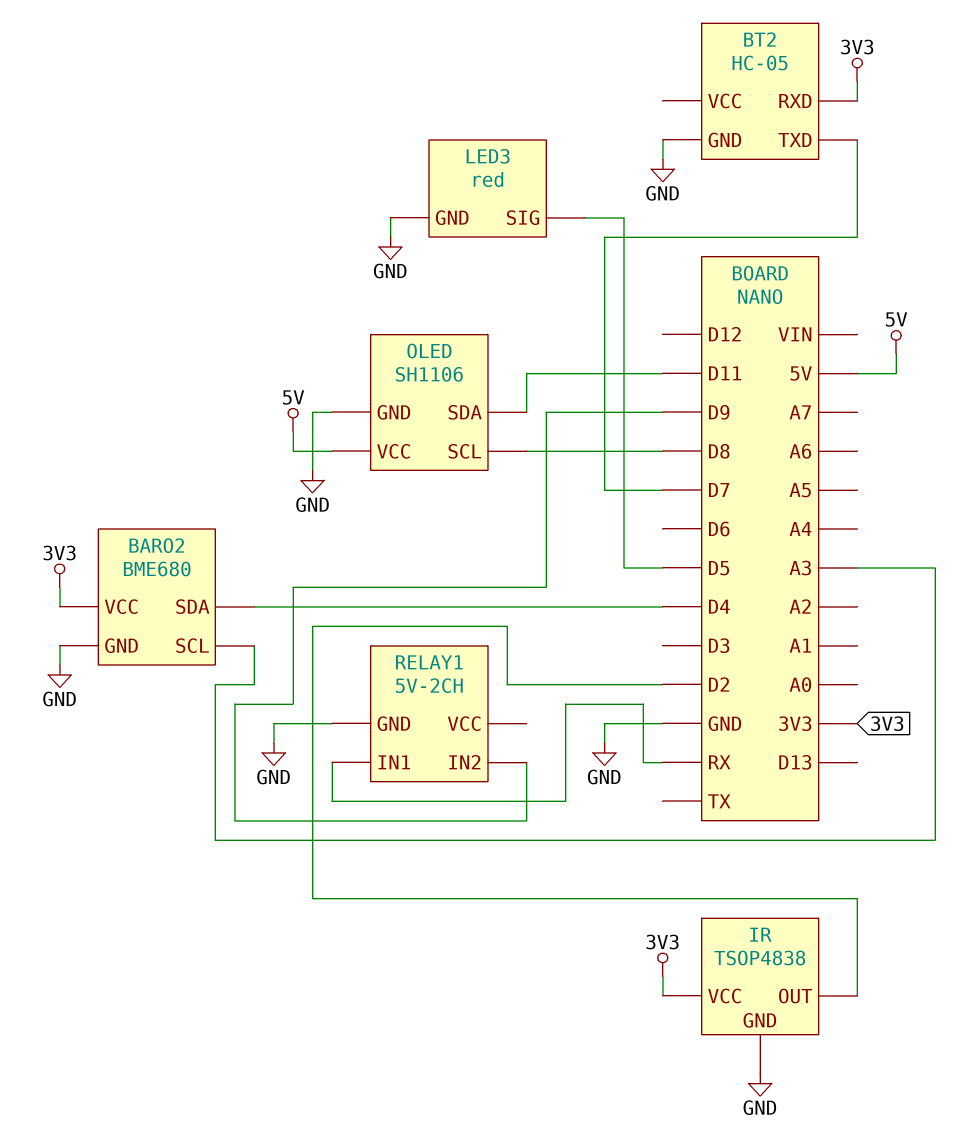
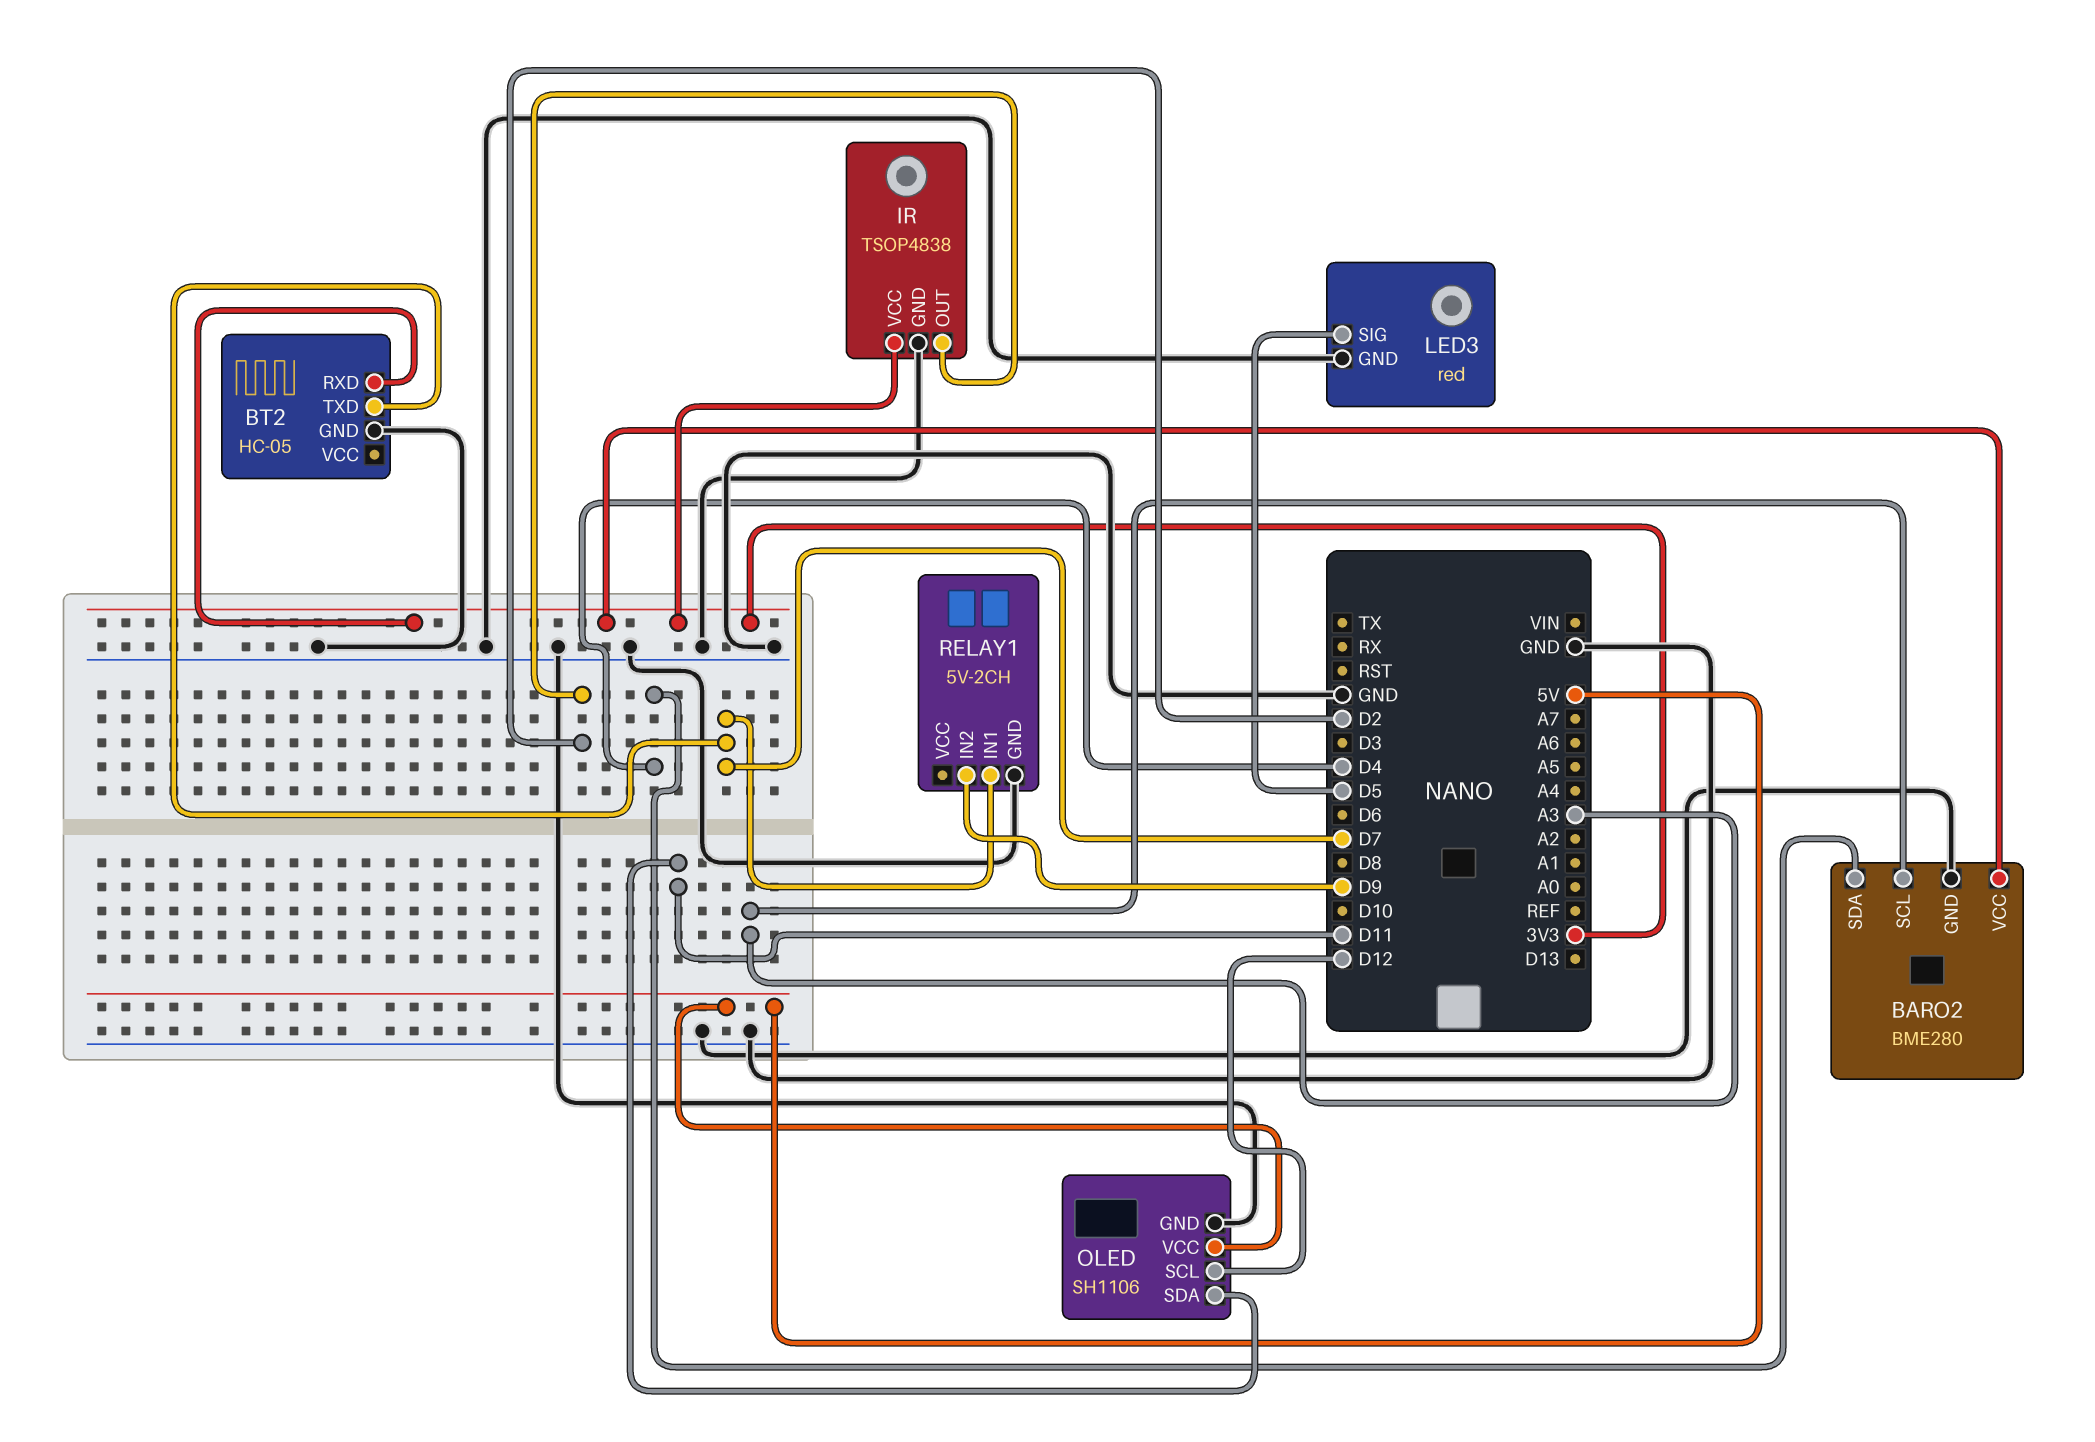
BARO2: BME680 -> BME280
OLED pin SCL: D8 -> D12
RELAY1 pin IN1: RX -> D7

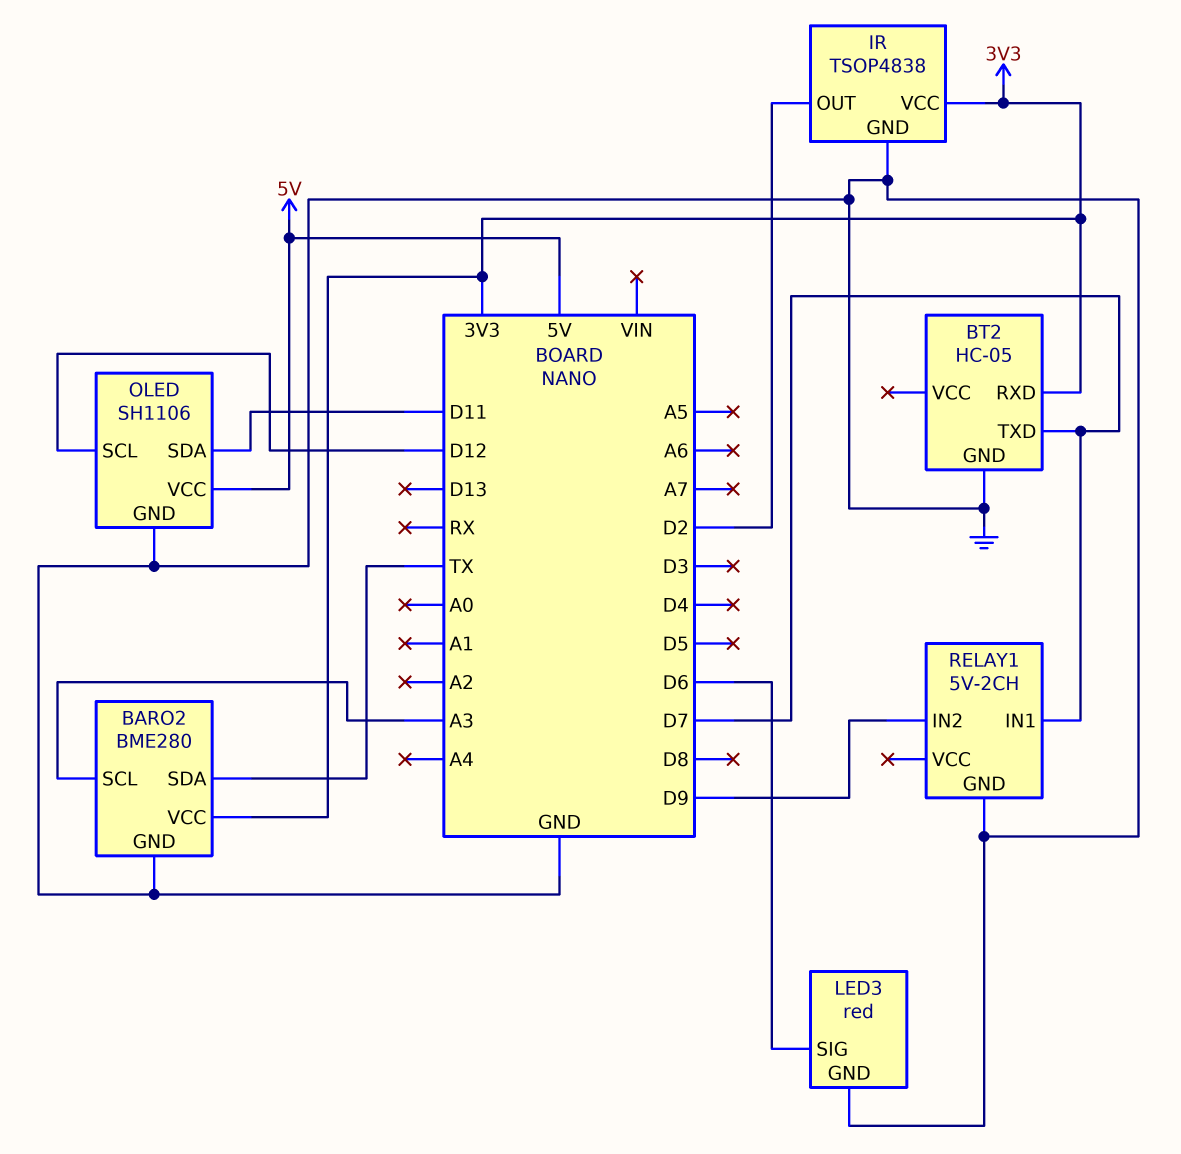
BARO2 pin SDA: D4 -> TX
LED3 pin SIG: D5 -> D6

